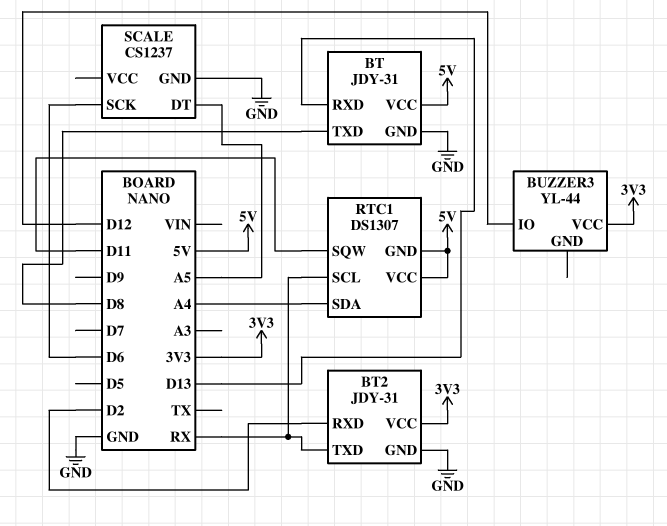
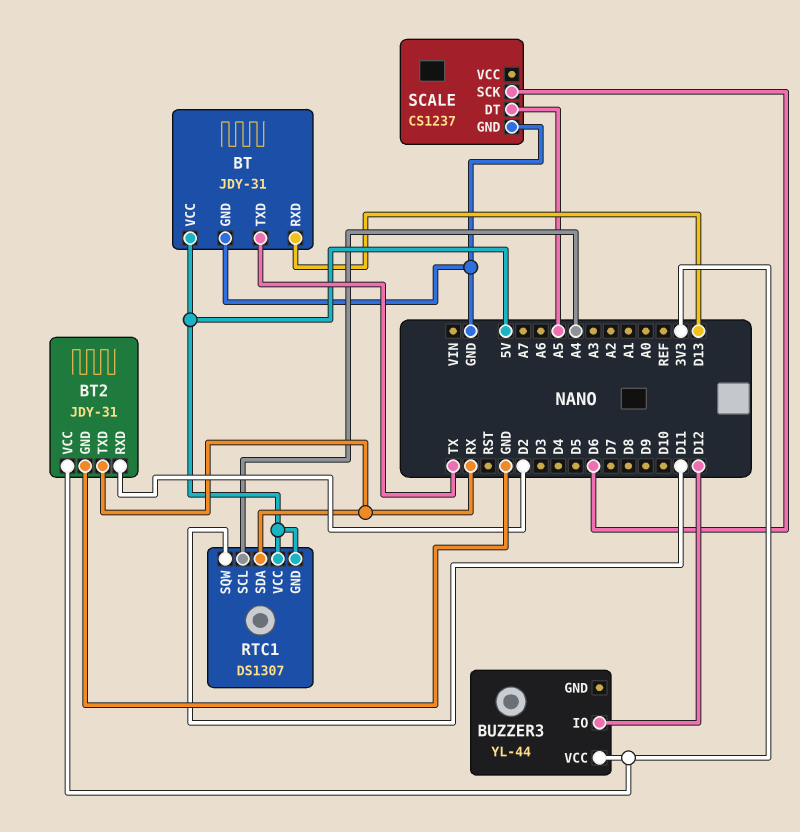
BT pin TXD: D8 -> TX
RTC1 pin SCL: RX -> A4
RTC1 pin SDA: A4 -> RX

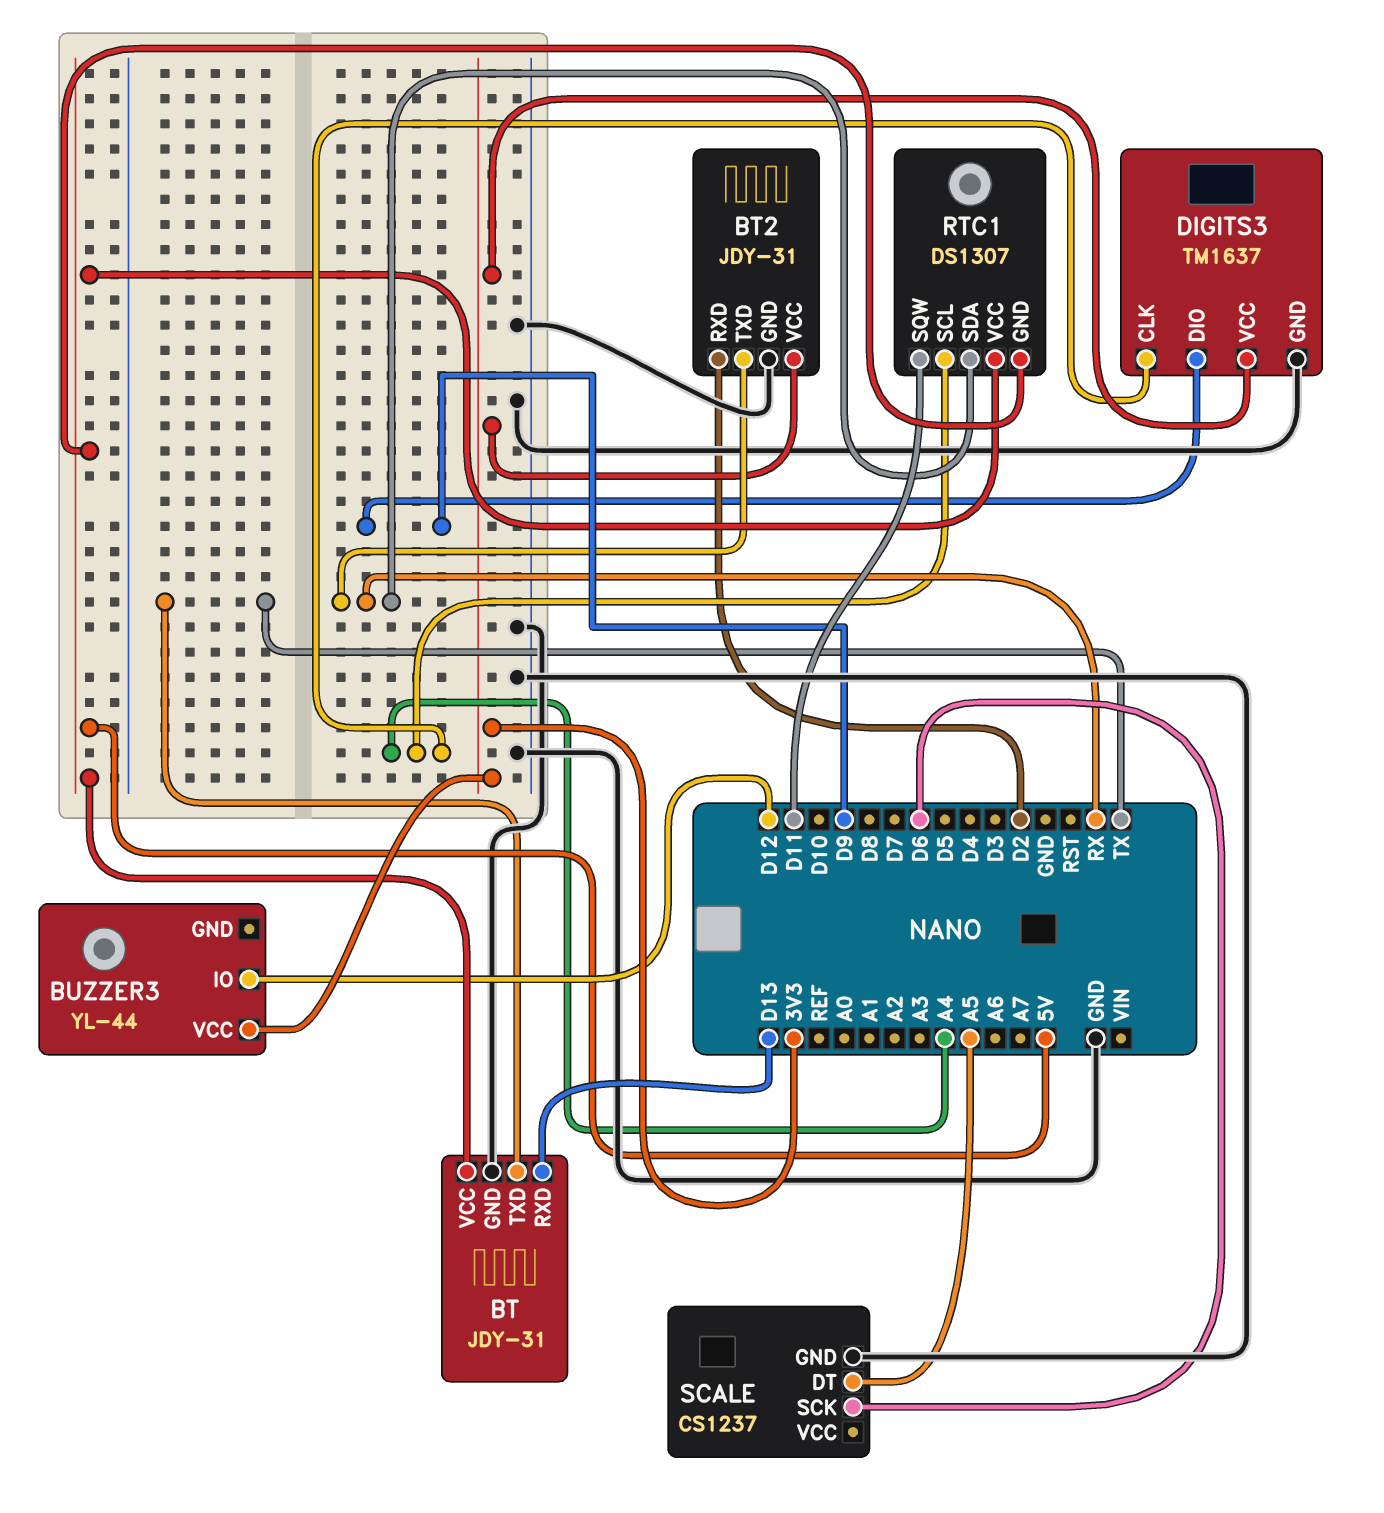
DIGITS3: none -> TM1637
DIGITS3 pin CLK: none -> A4
DIGITS3 pin DIO: none -> D9
DIGITS3 pin GND: none -> GND
DIGITS3 pin VCC: none -> 3V3

